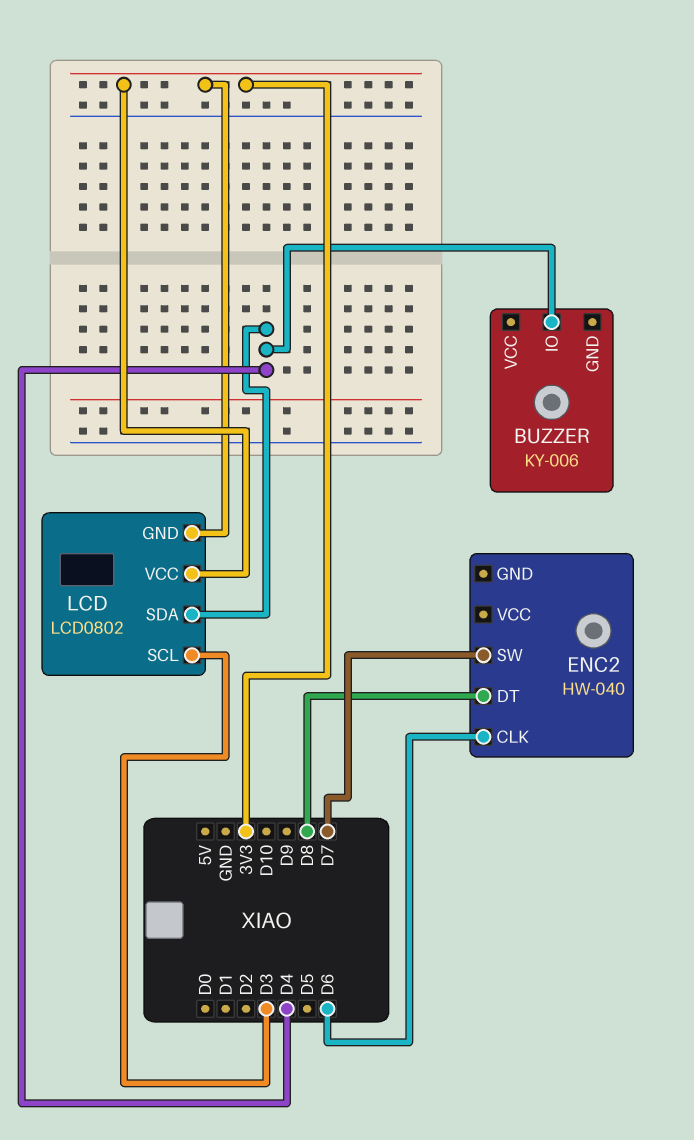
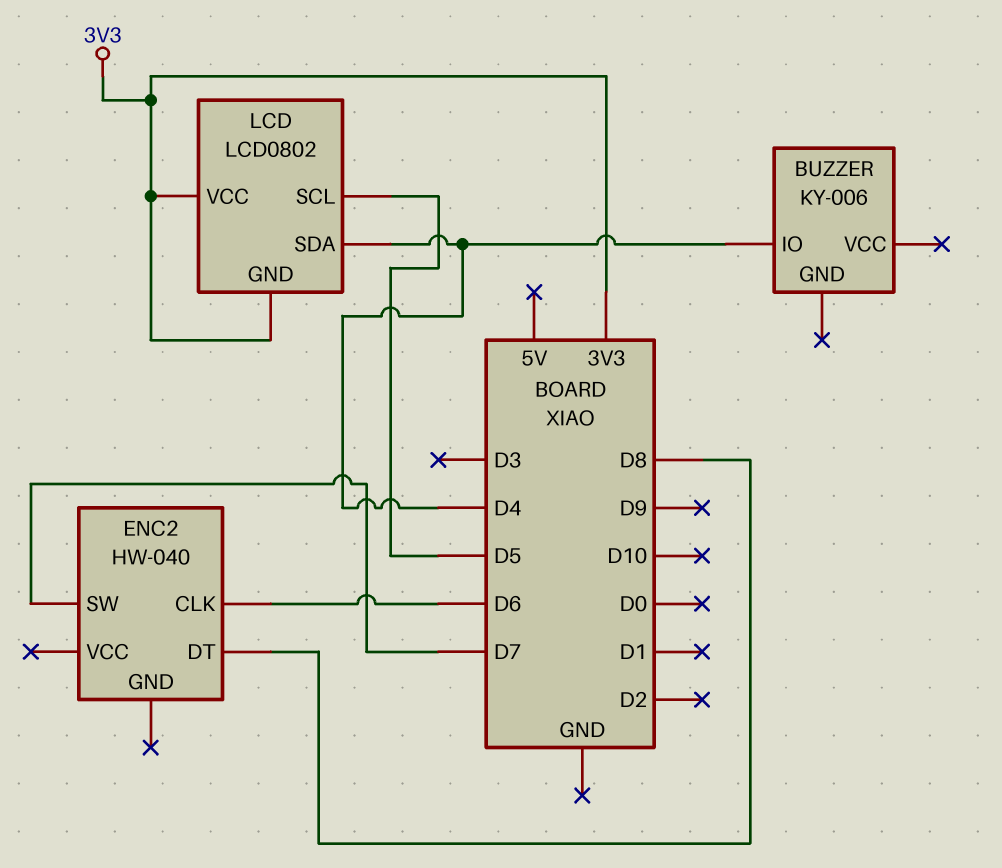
LCD pin SCL: D3 -> D5

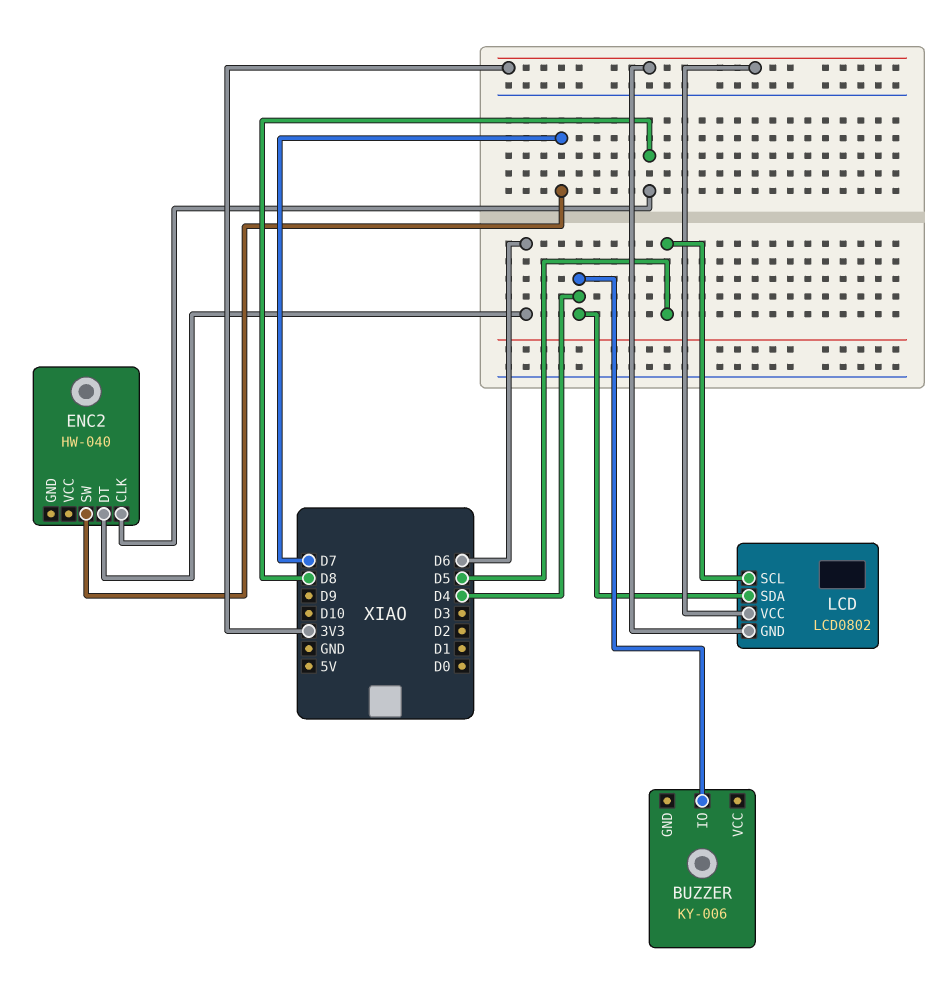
ENC2 pin CLK: D6 -> D8
ENC2 pin DT: D8 -> D6

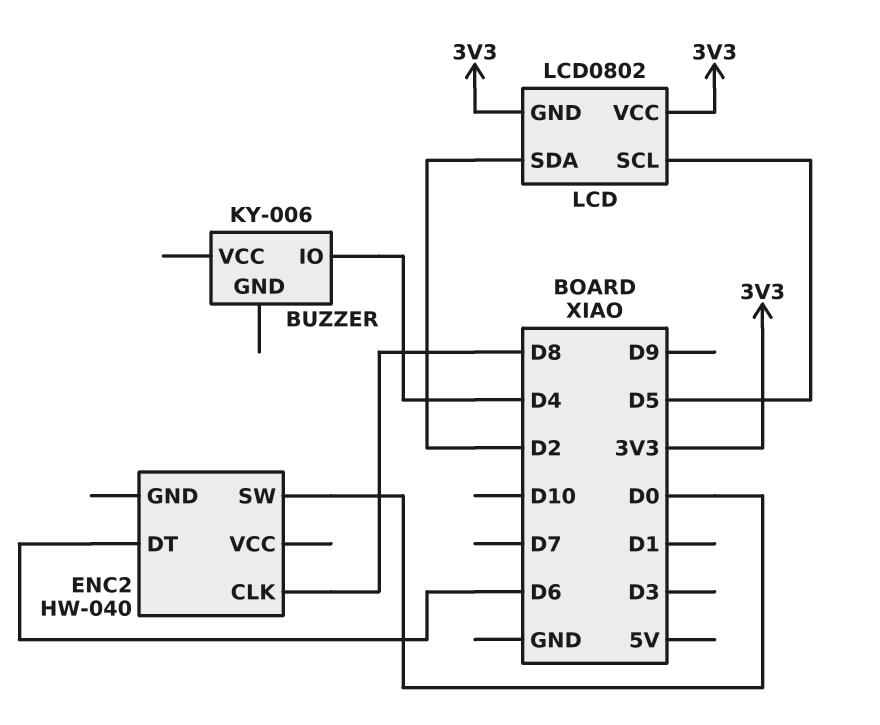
ENC2 pin SW: D7 -> D0
LCD pin SDA: D4 -> D2

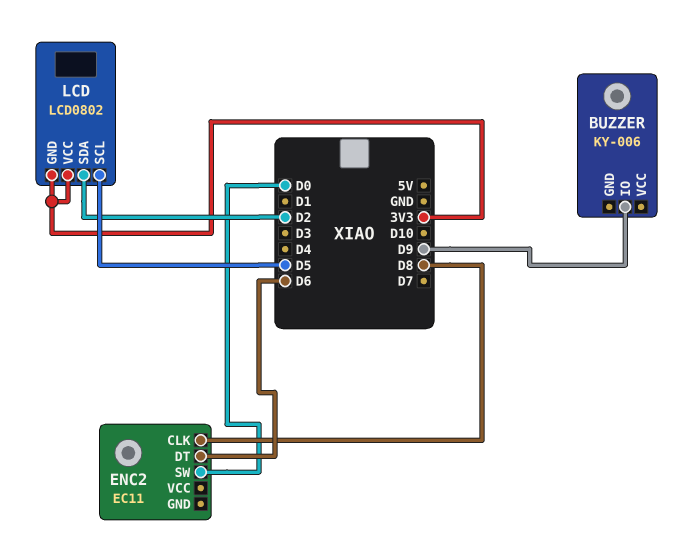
BUZZER pin IO: D4 -> D9
ENC2: HW-040 -> EC11

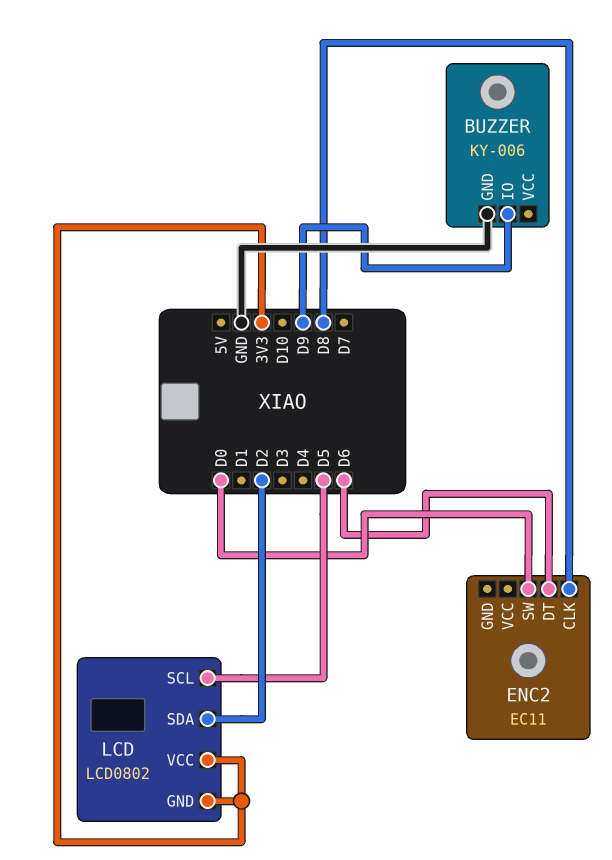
BUZZER pin GND: none -> GND

